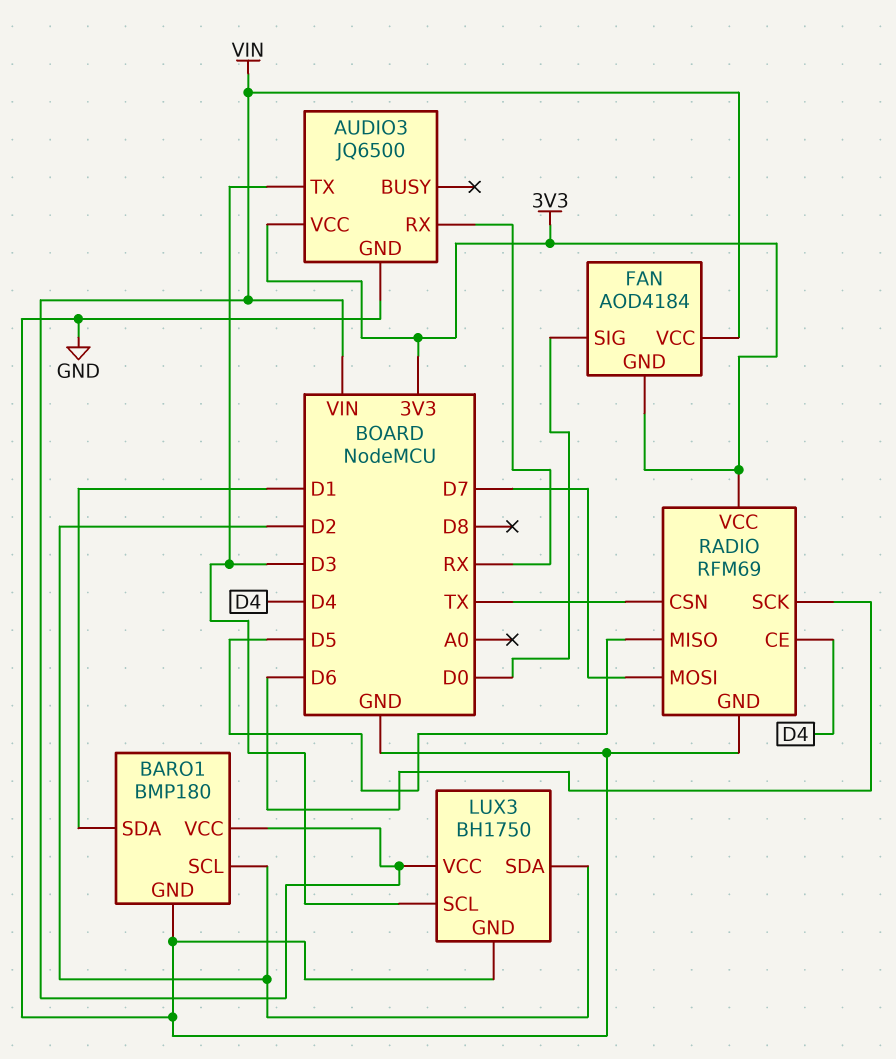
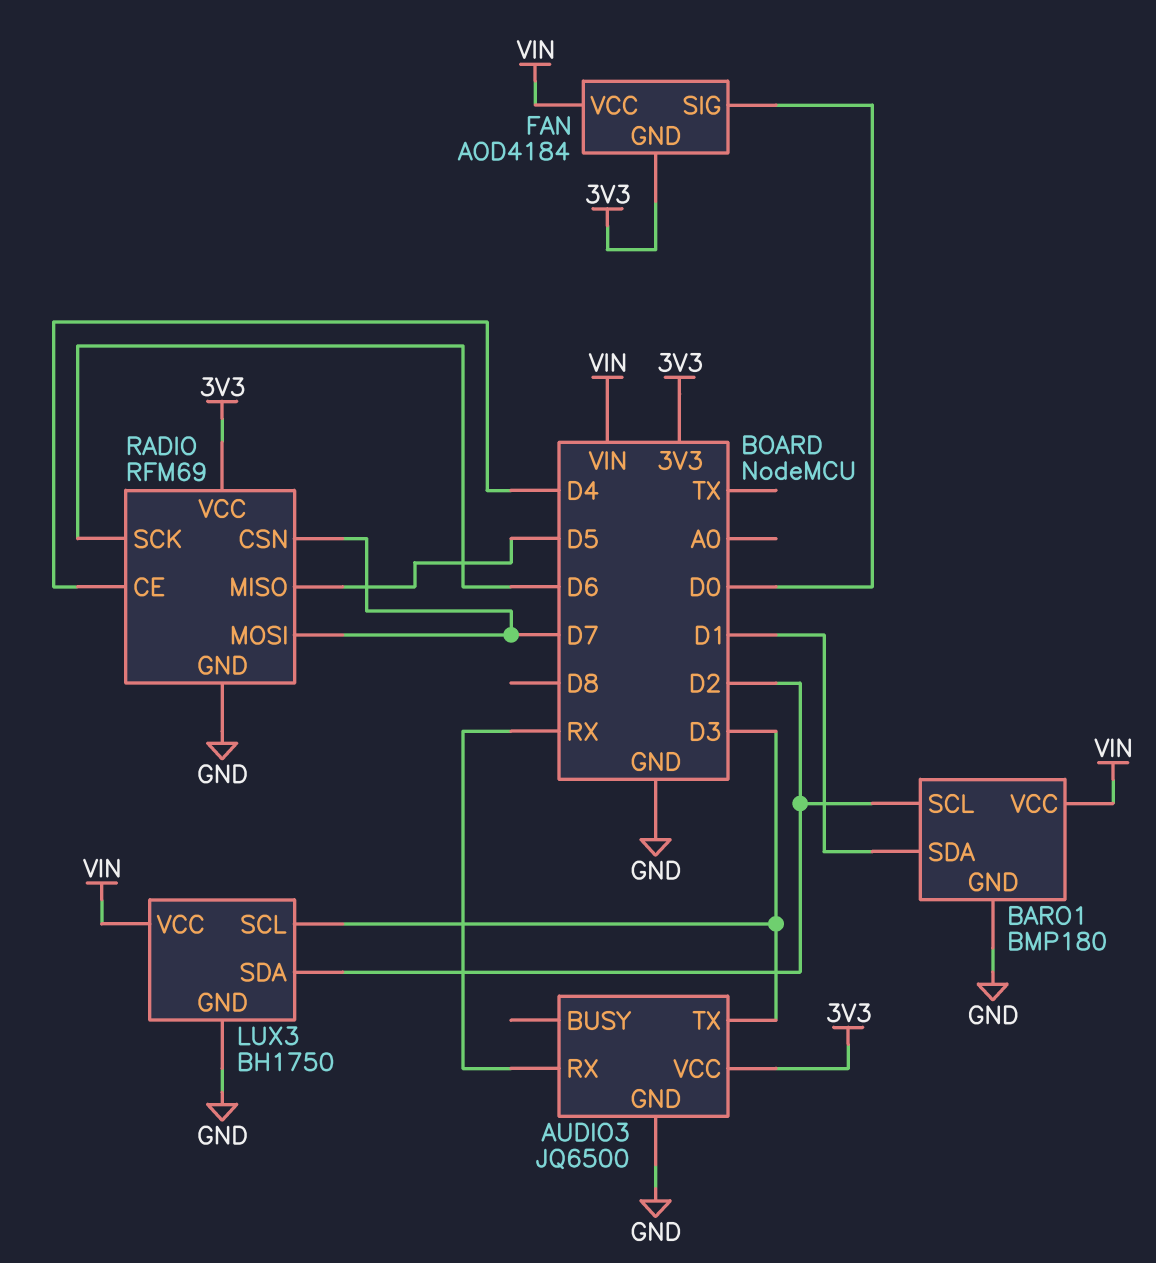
RADIO pin CSN: TX -> D7

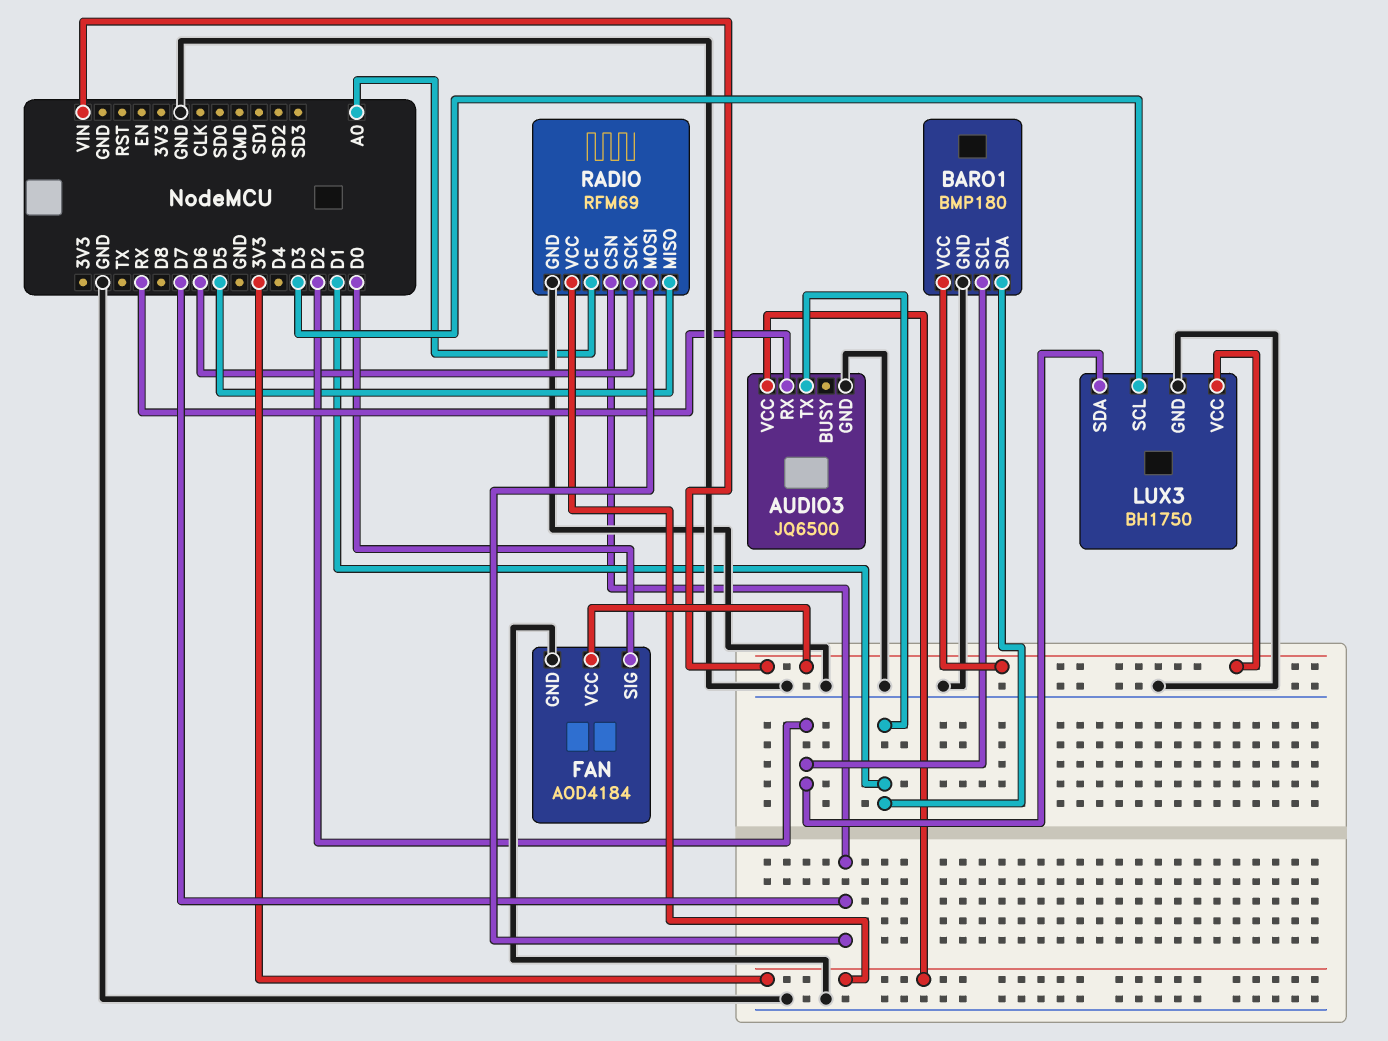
AUDIO3 pin TX: D3 -> D1
FAN pin GND: 3V3 -> GND
RADIO pin CE: D4 -> A0

